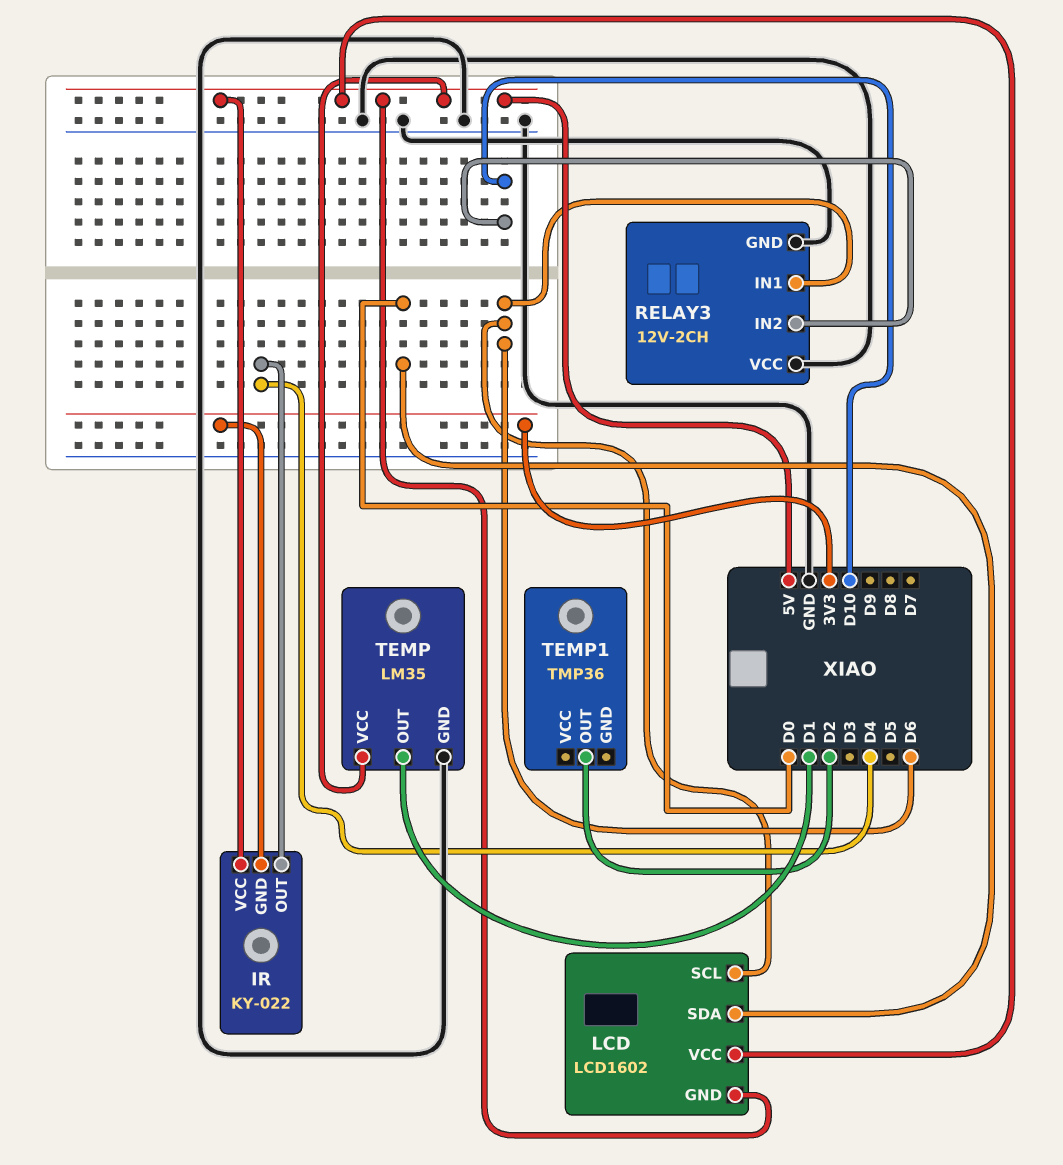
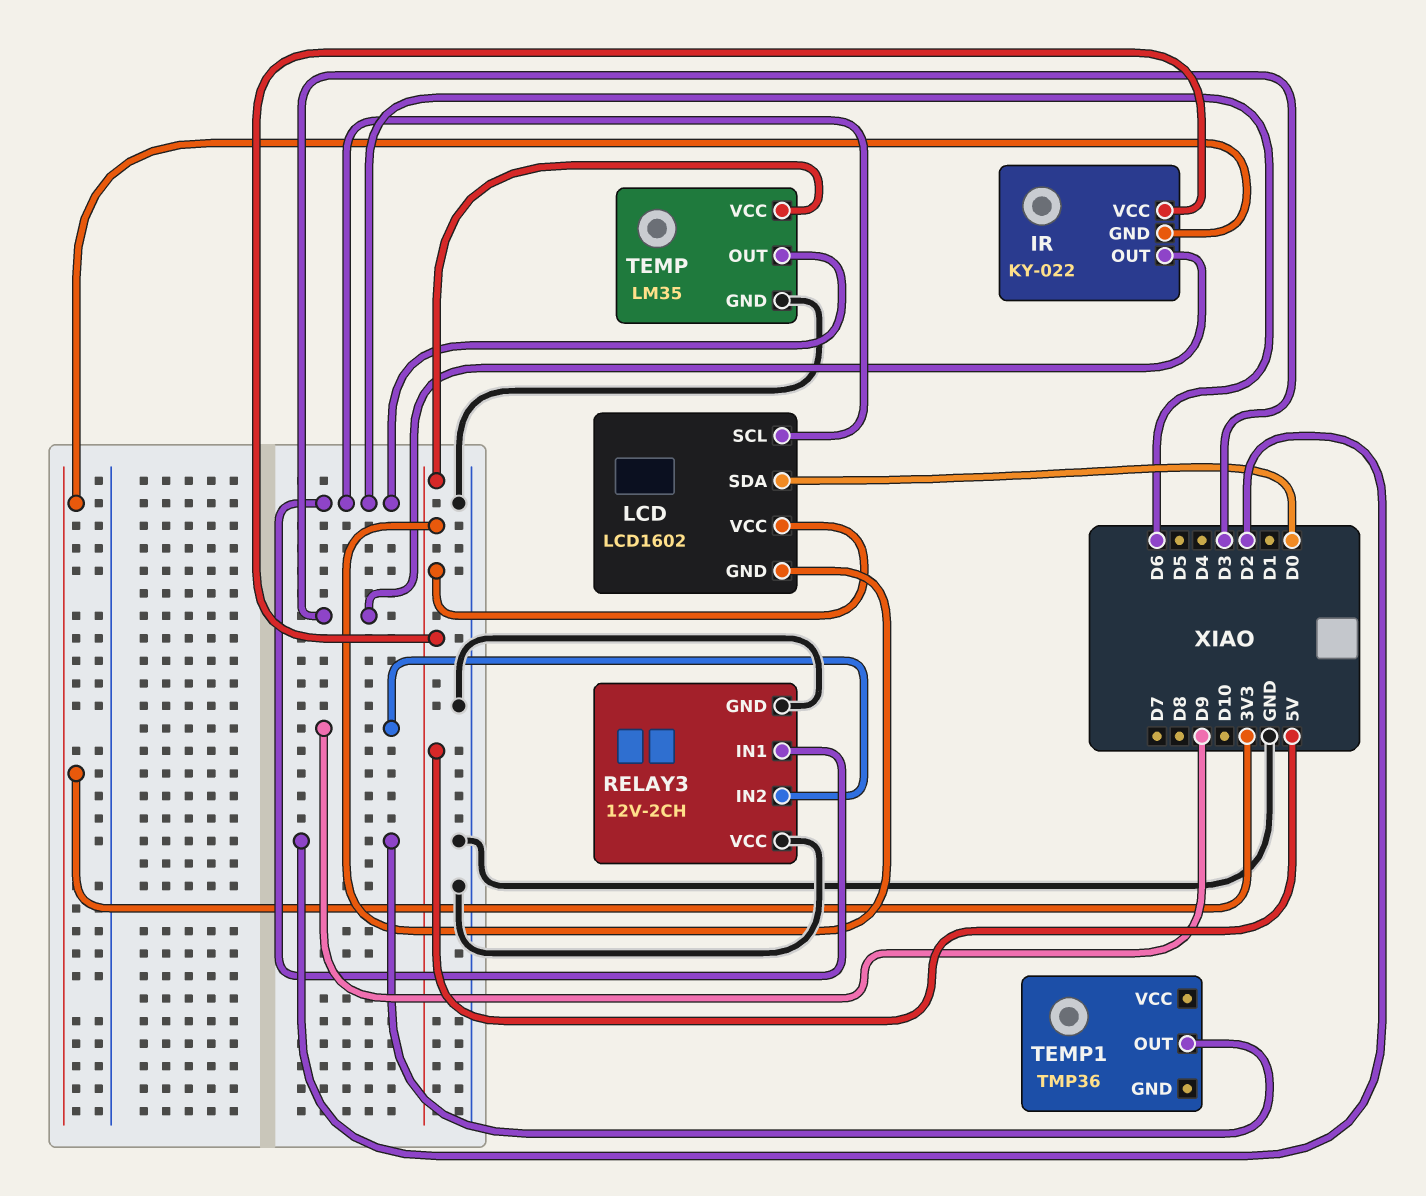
IR pin OUT: D4 -> D3
RELAY3 pin IN2: D10 -> D9
TEMP pin OUT: D1 -> D6

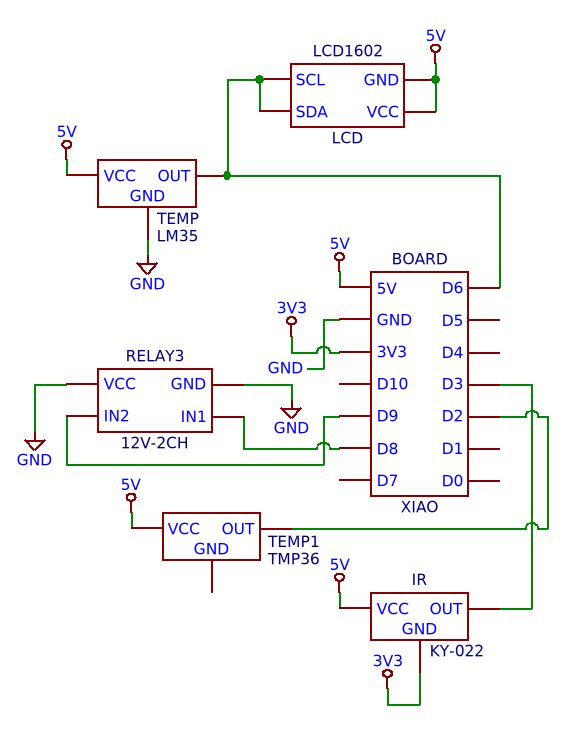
LCD pin SDA: D0 -> D6
RELAY3 pin IN1: D6 -> D8
TEMP1 pin VCC: none -> 5V

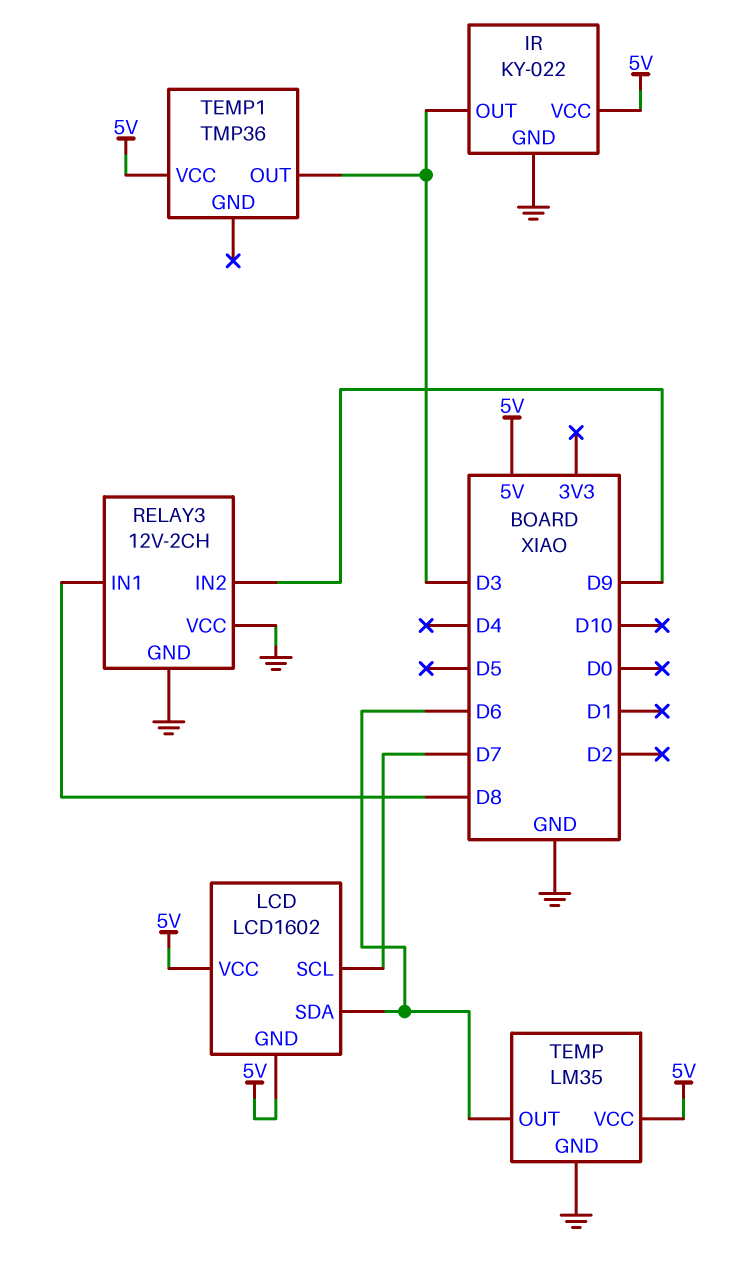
IR pin GND: 3V3 -> GND
LCD pin SCL: D6 -> D7
TEMP1 pin OUT: D2 -> D3

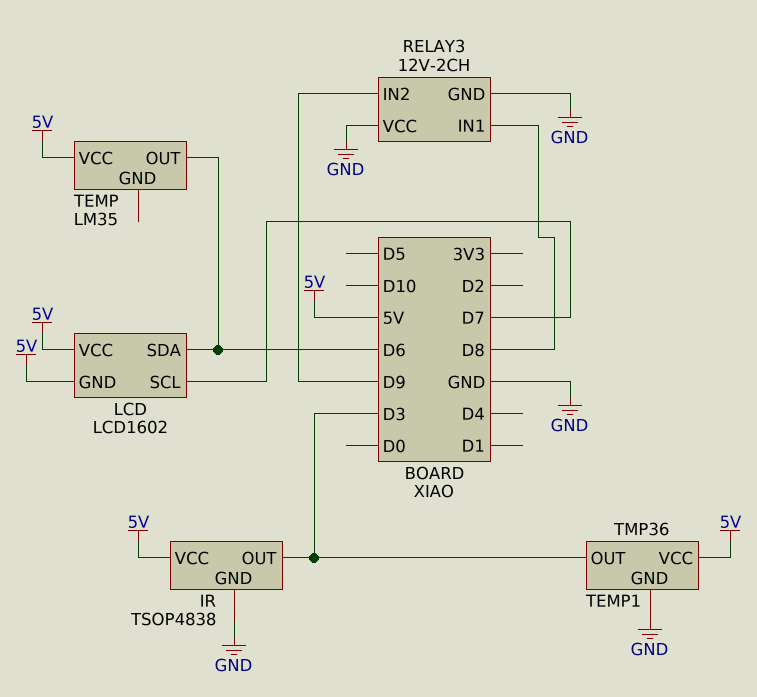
IR: KY-022 -> TSOP4838
TEMP pin GND: GND -> none
TEMP1 pin GND: none -> GND

